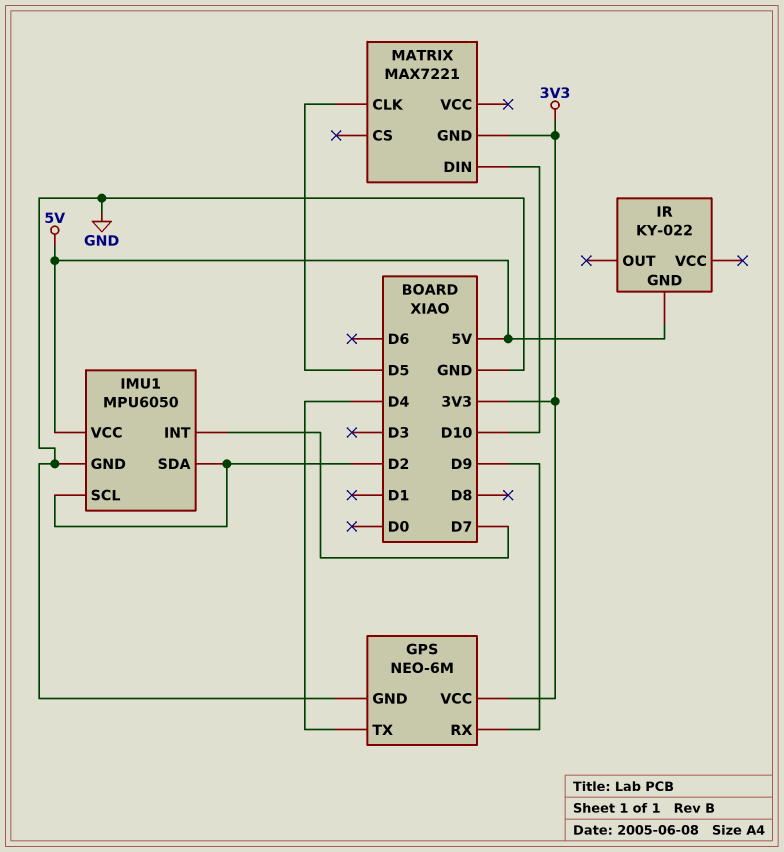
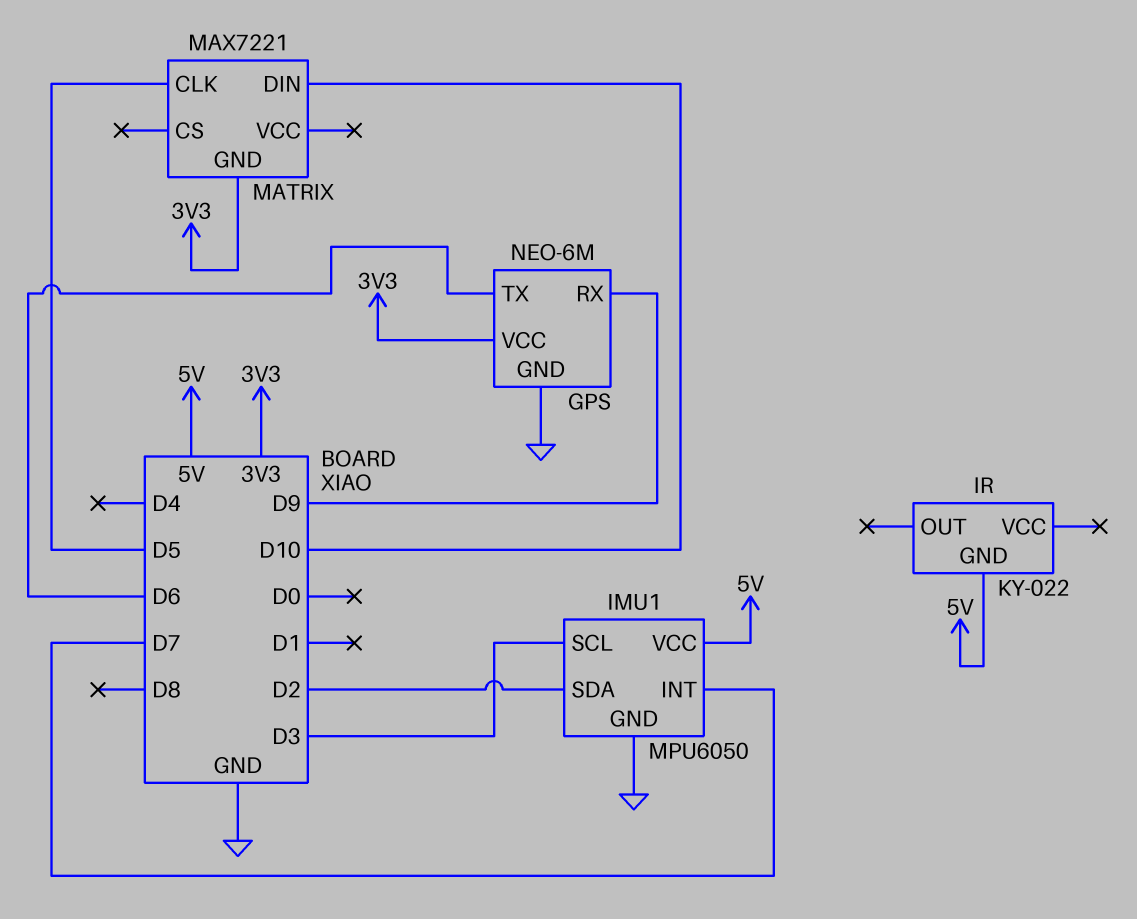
GPS pin TX: D4 -> D6
IMU1 pin SCL: D2 -> D3

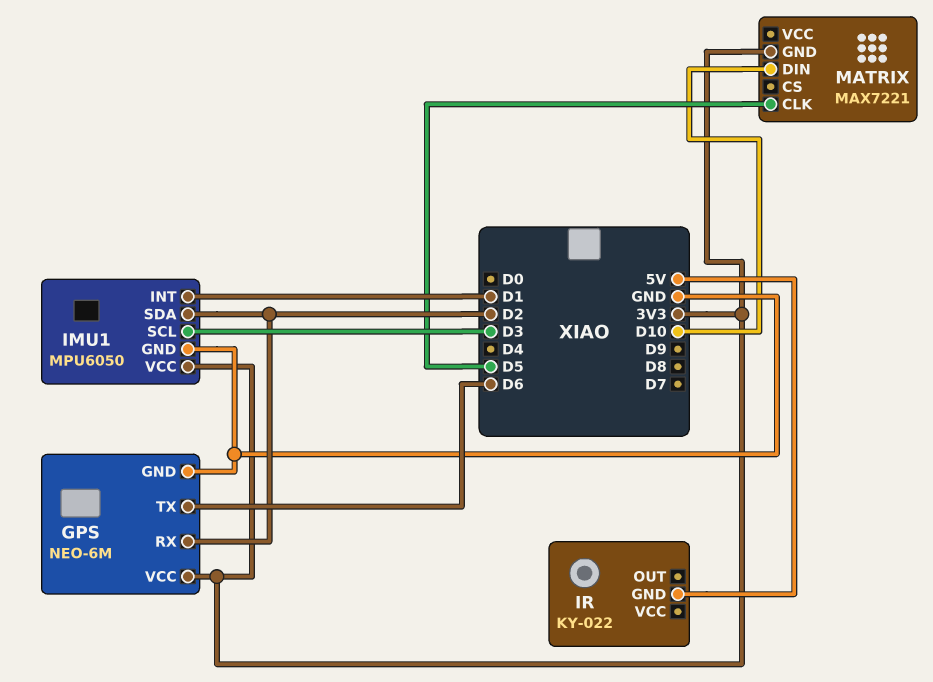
GPS pin RX: D9 -> D2
IMU1 pin INT: D7 -> D1
IMU1 pin VCC: 5V -> 3V3

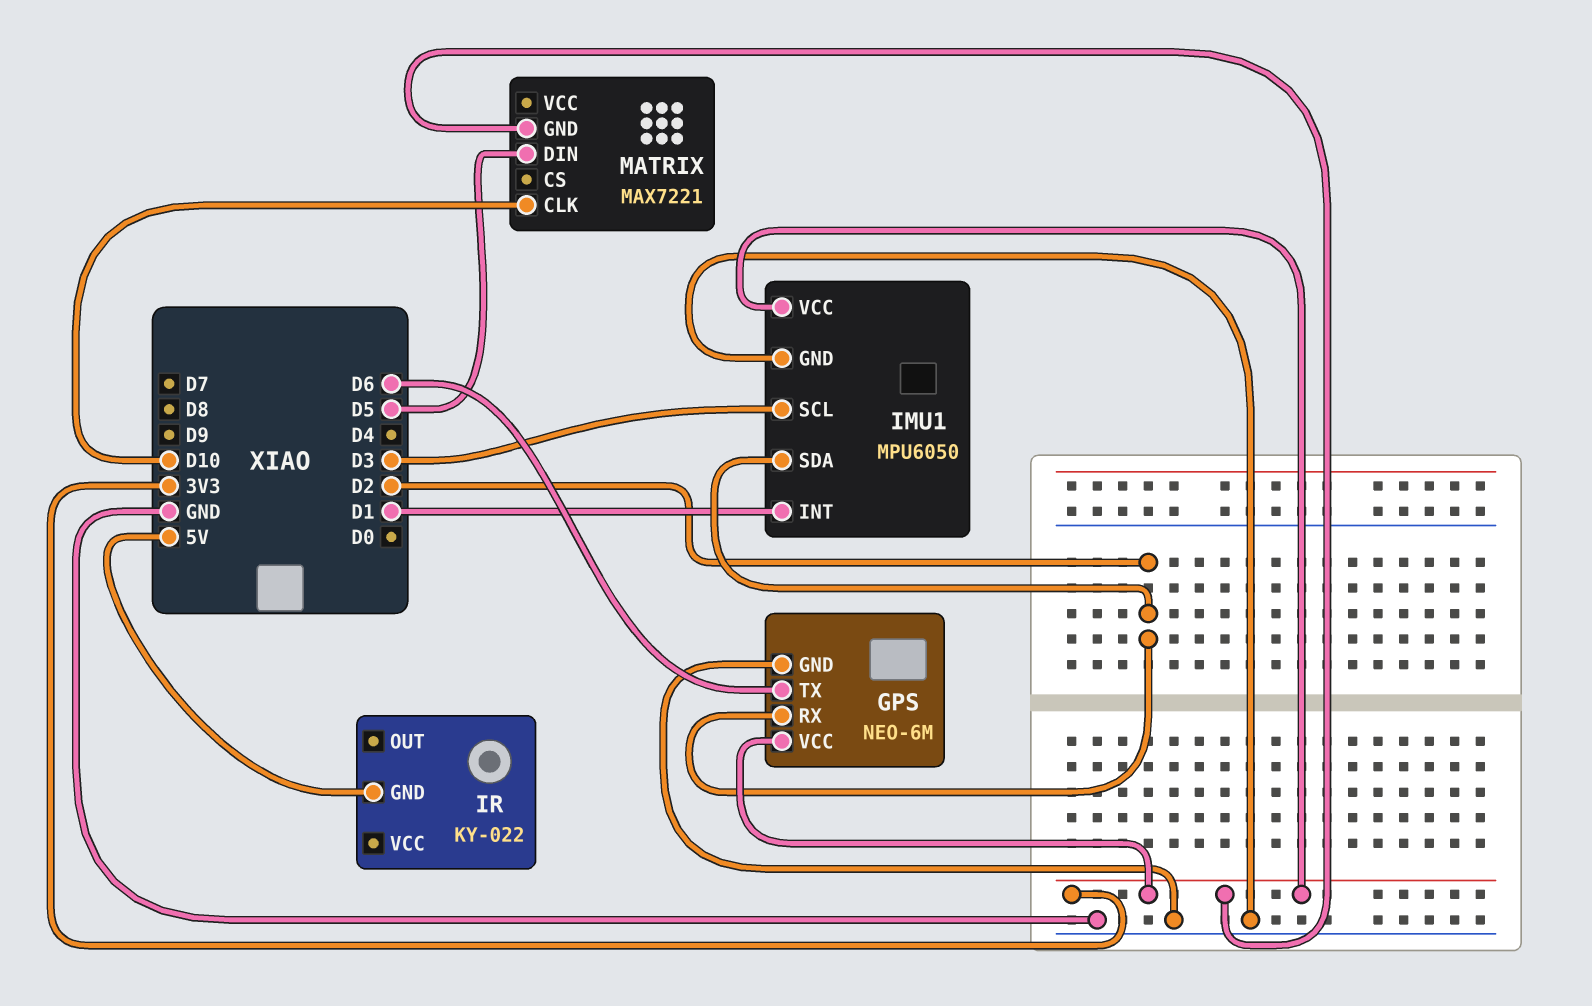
MATRIX pin CLK: D5 -> D10
MATRIX pin DIN: D10 -> D5

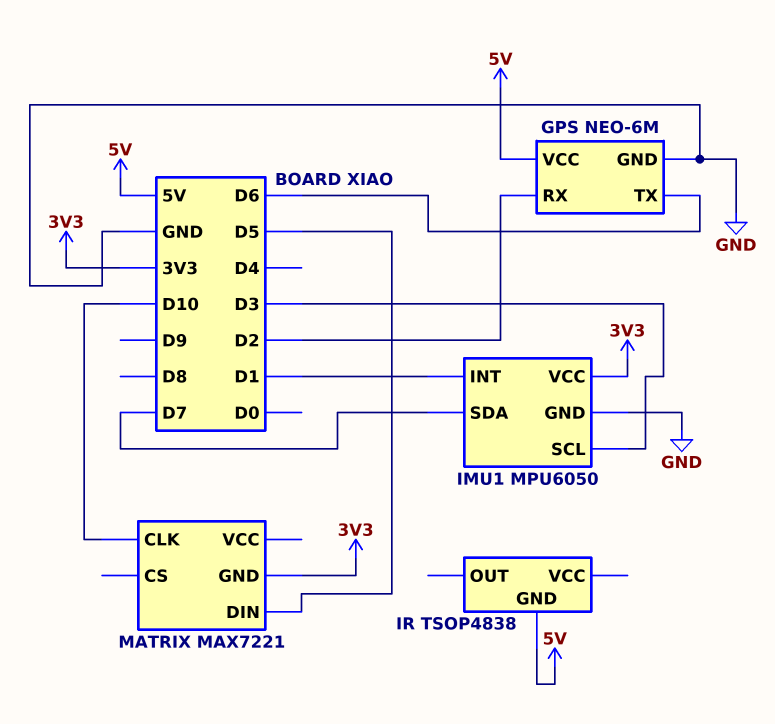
GPS pin VCC: 3V3 -> 5V
IMU1 pin SDA: D2 -> D7
IR: KY-022 -> TSOP4838

